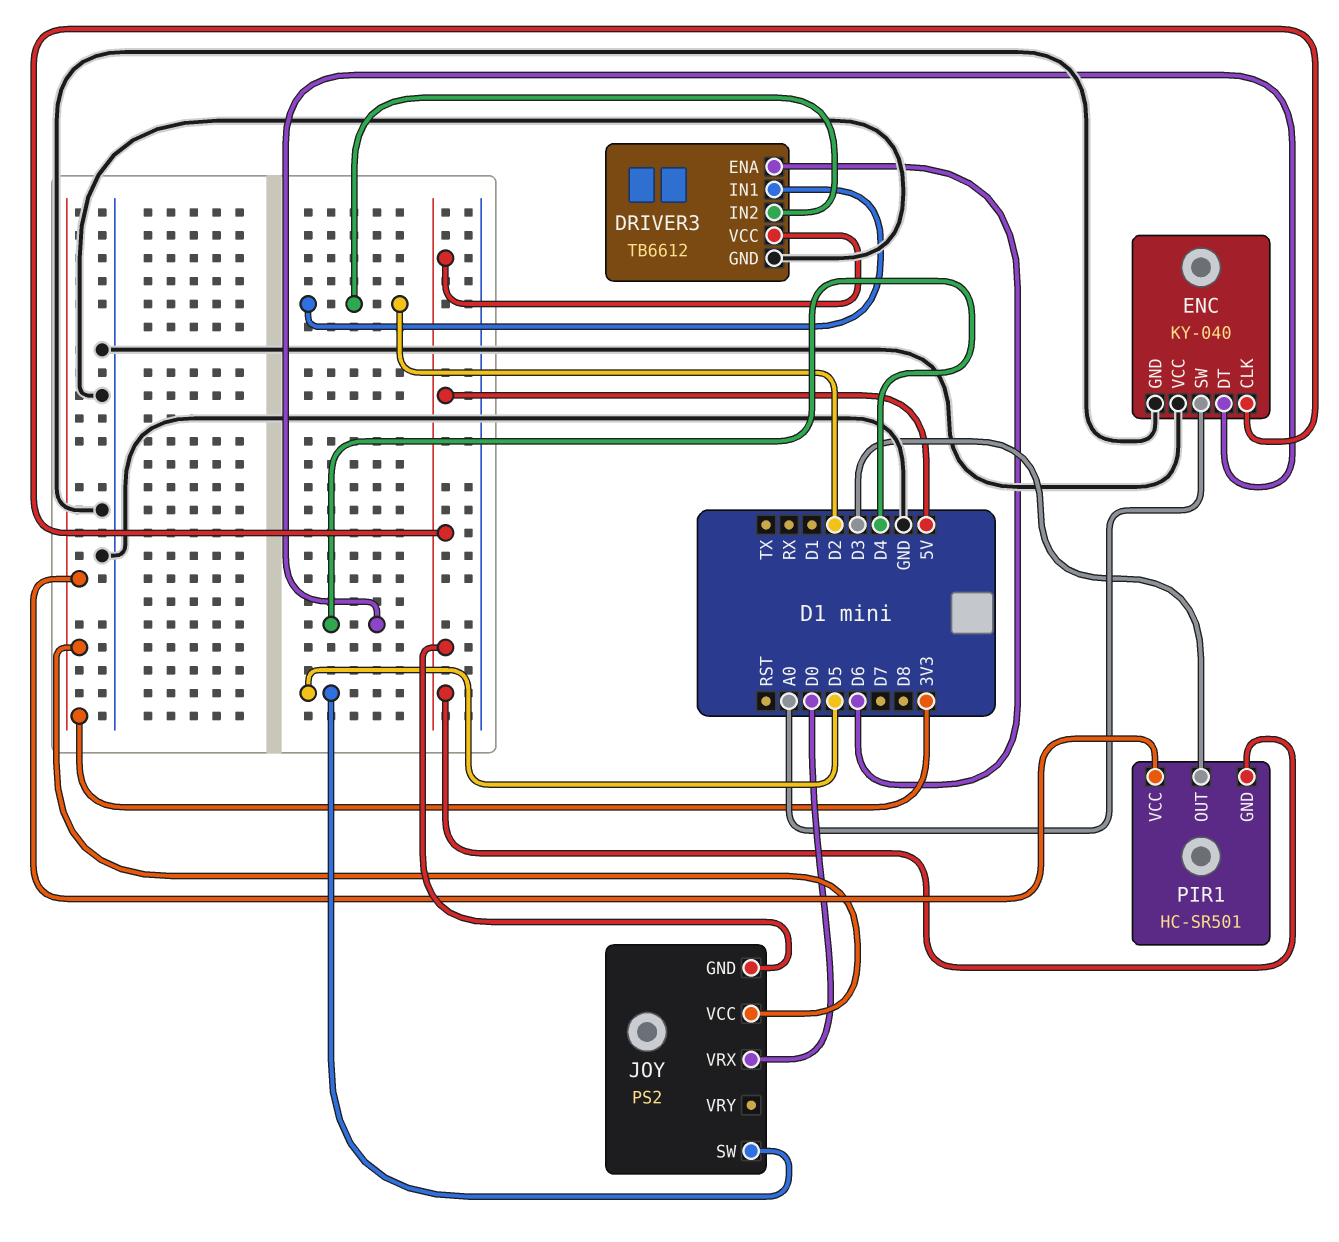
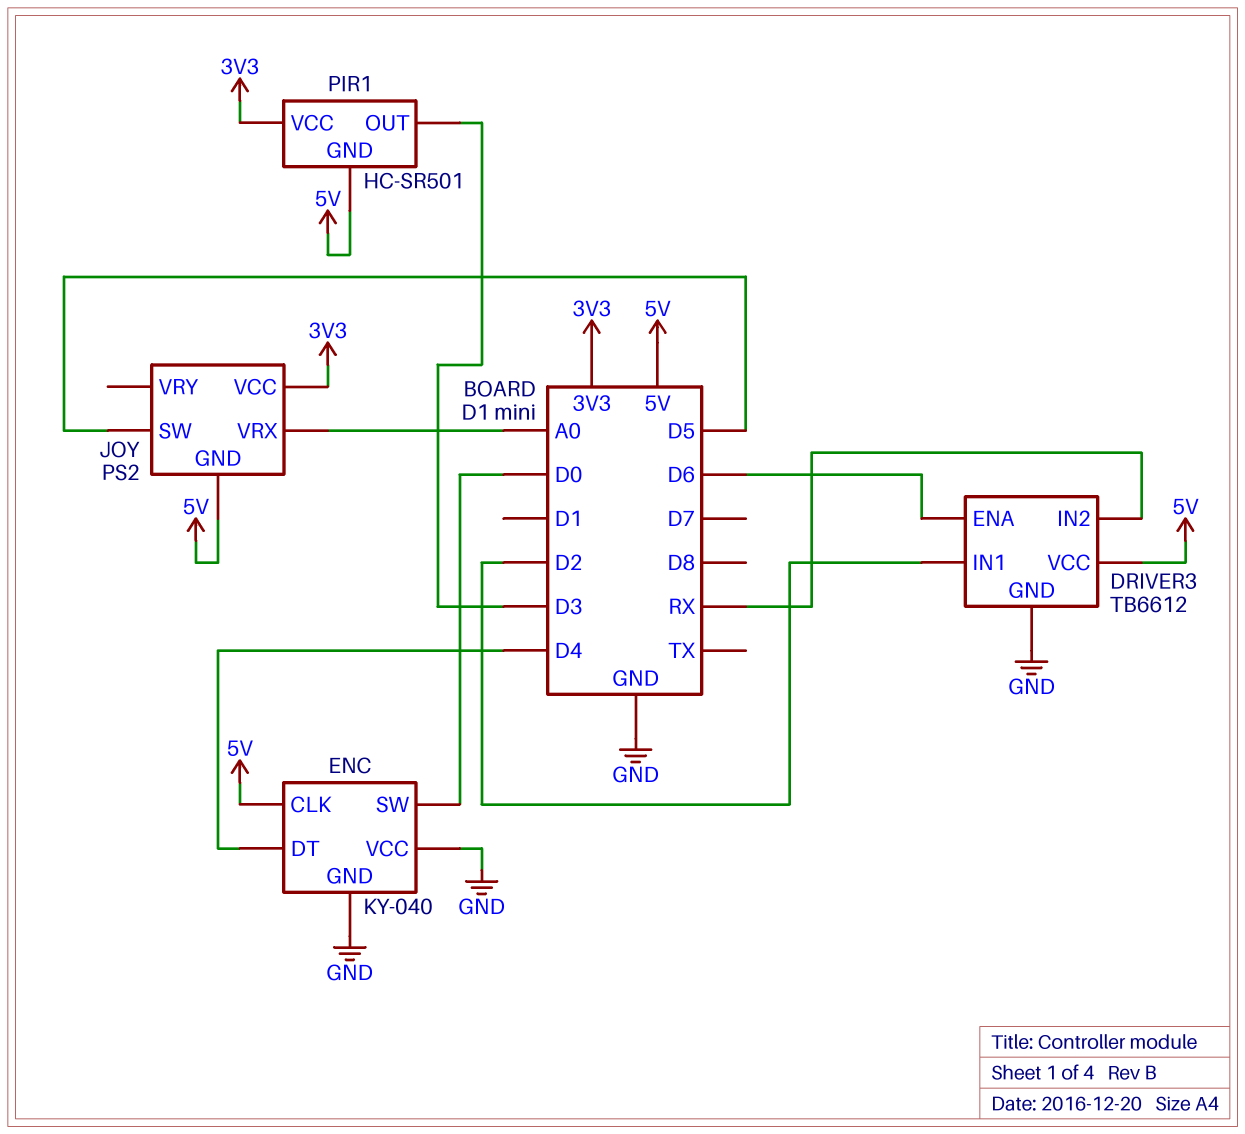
DRIVER3 pin IN2: D2 -> RX
ENC pin SW: A0 -> D0
JOY pin VRX: D0 -> A0

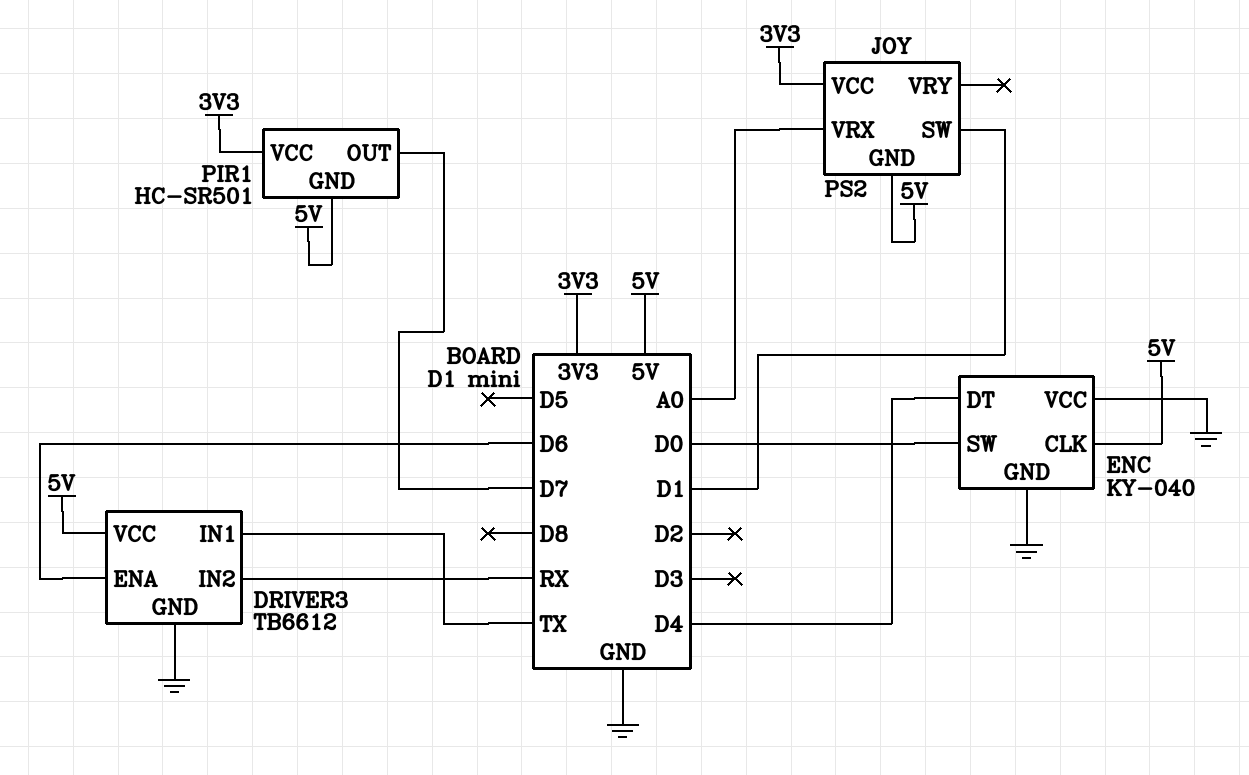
DRIVER3 pin IN1: D2 -> TX
JOY pin SW: D5 -> D1
PIR1 pin OUT: D3 -> D7

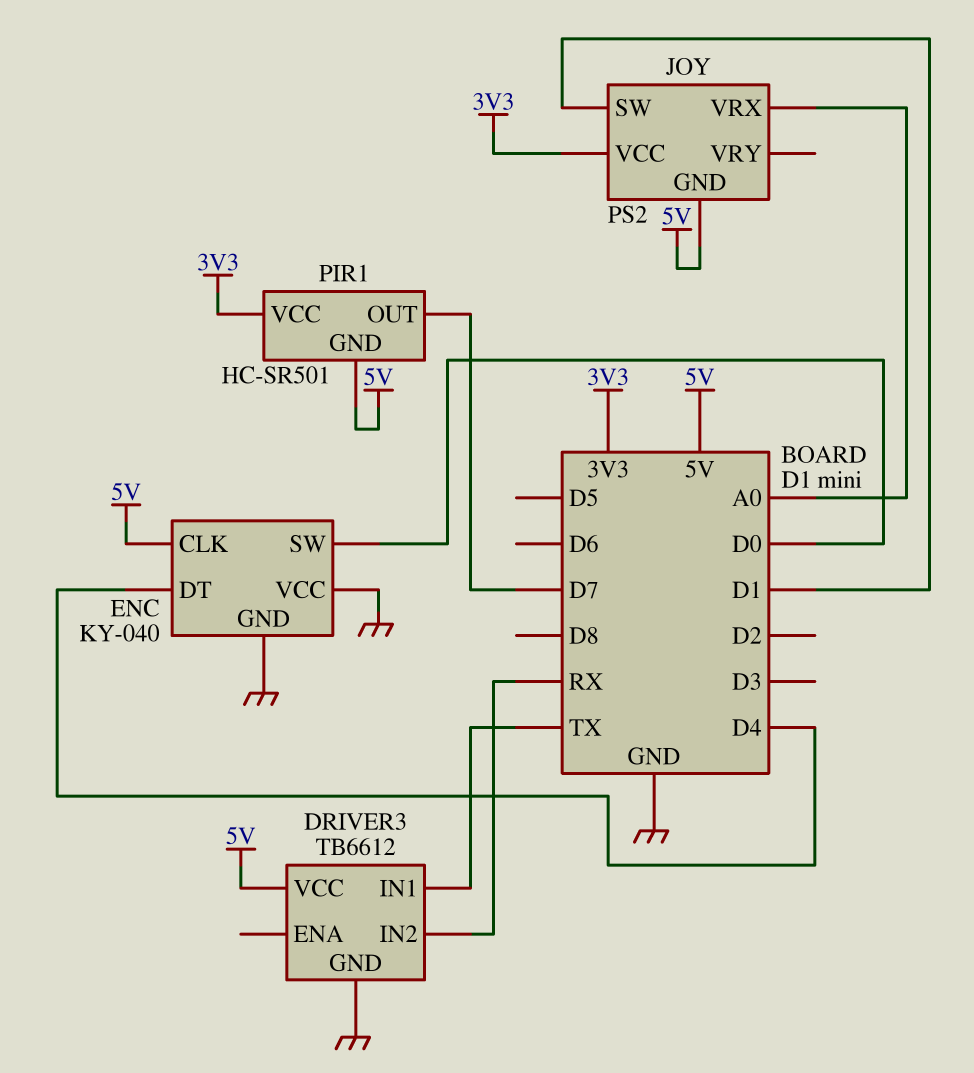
DRIVER3 pin ENA: D6 -> none

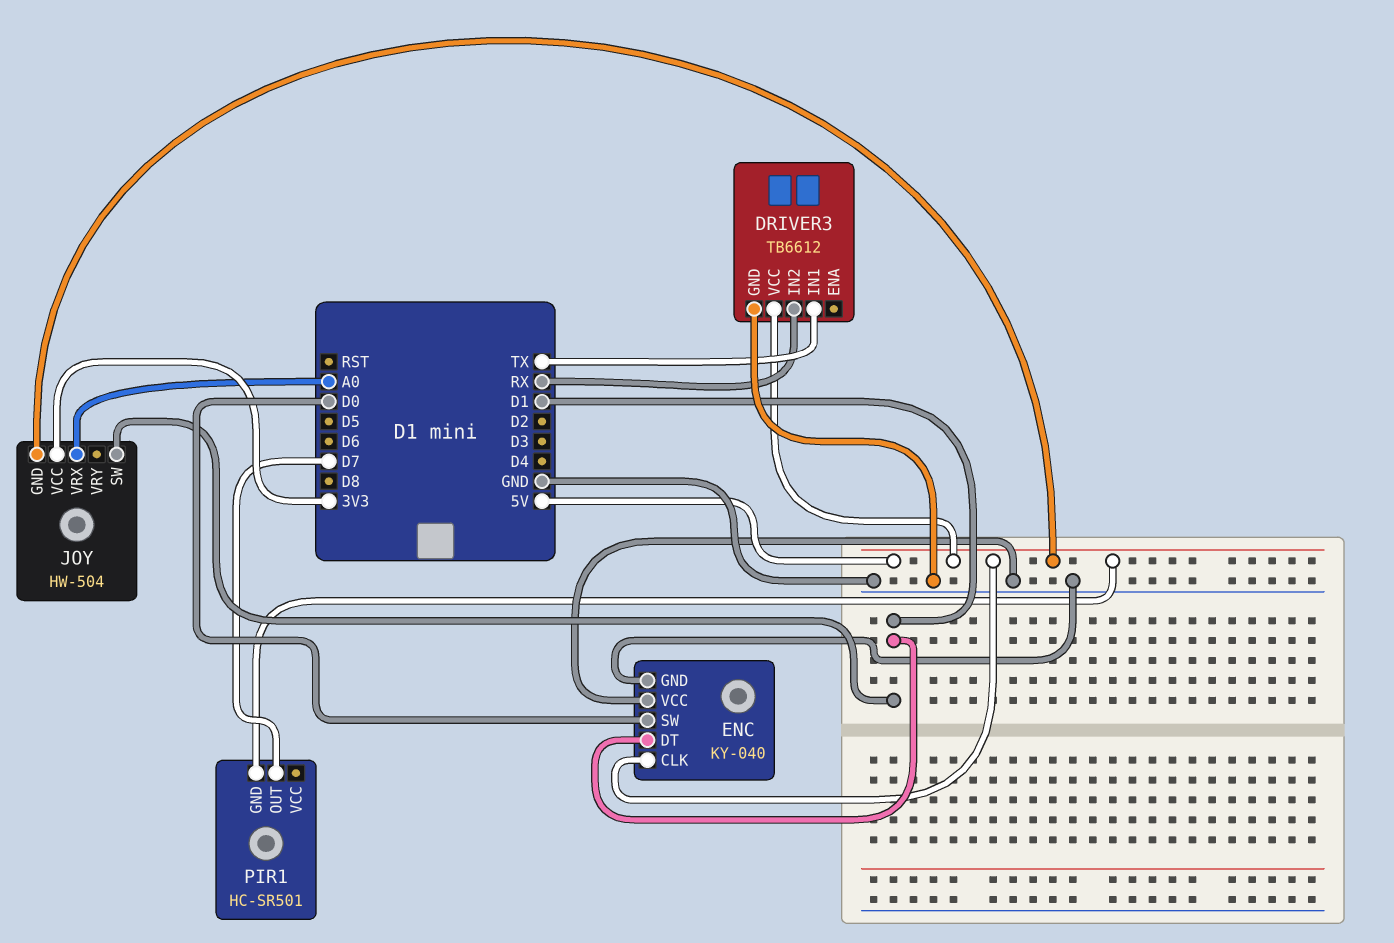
ENC pin DT: D4 -> D1
JOY: PS2 -> HW-504
PIR1 pin VCC: 3V3 -> none

